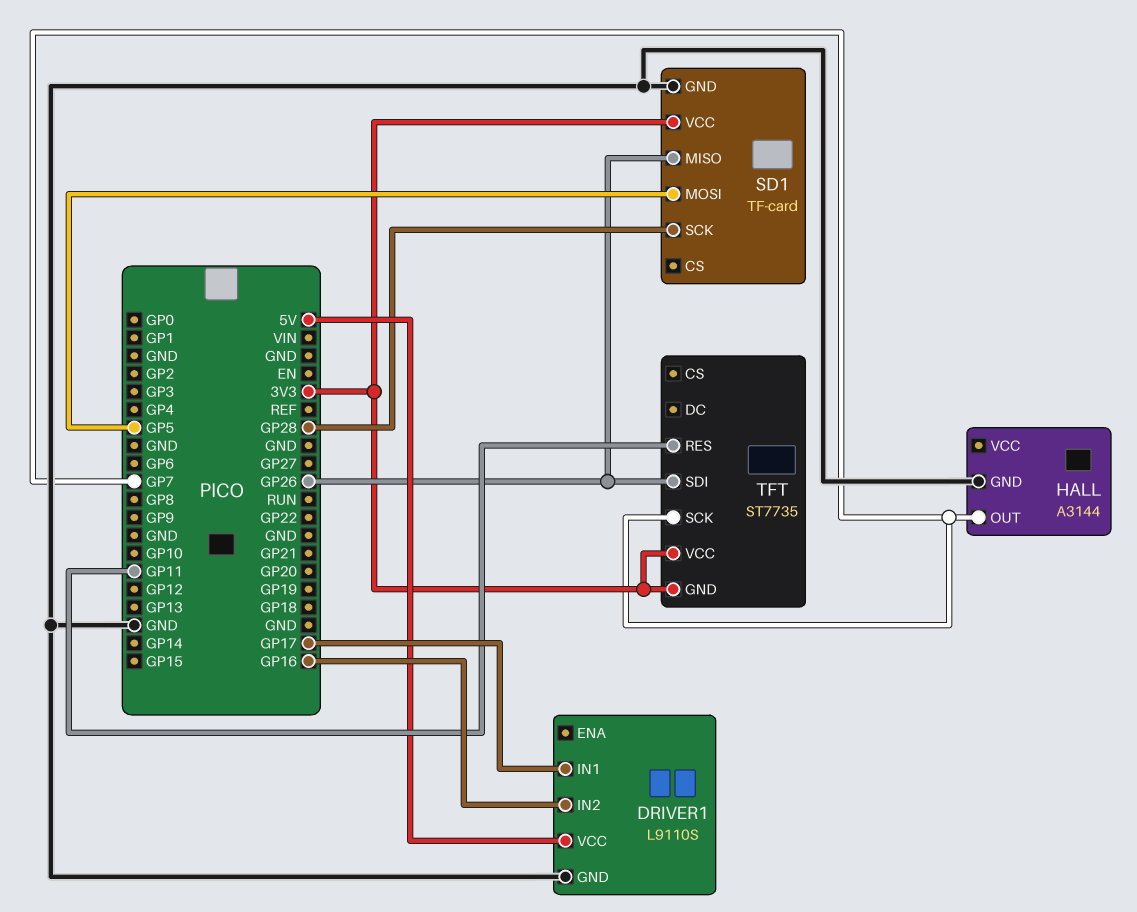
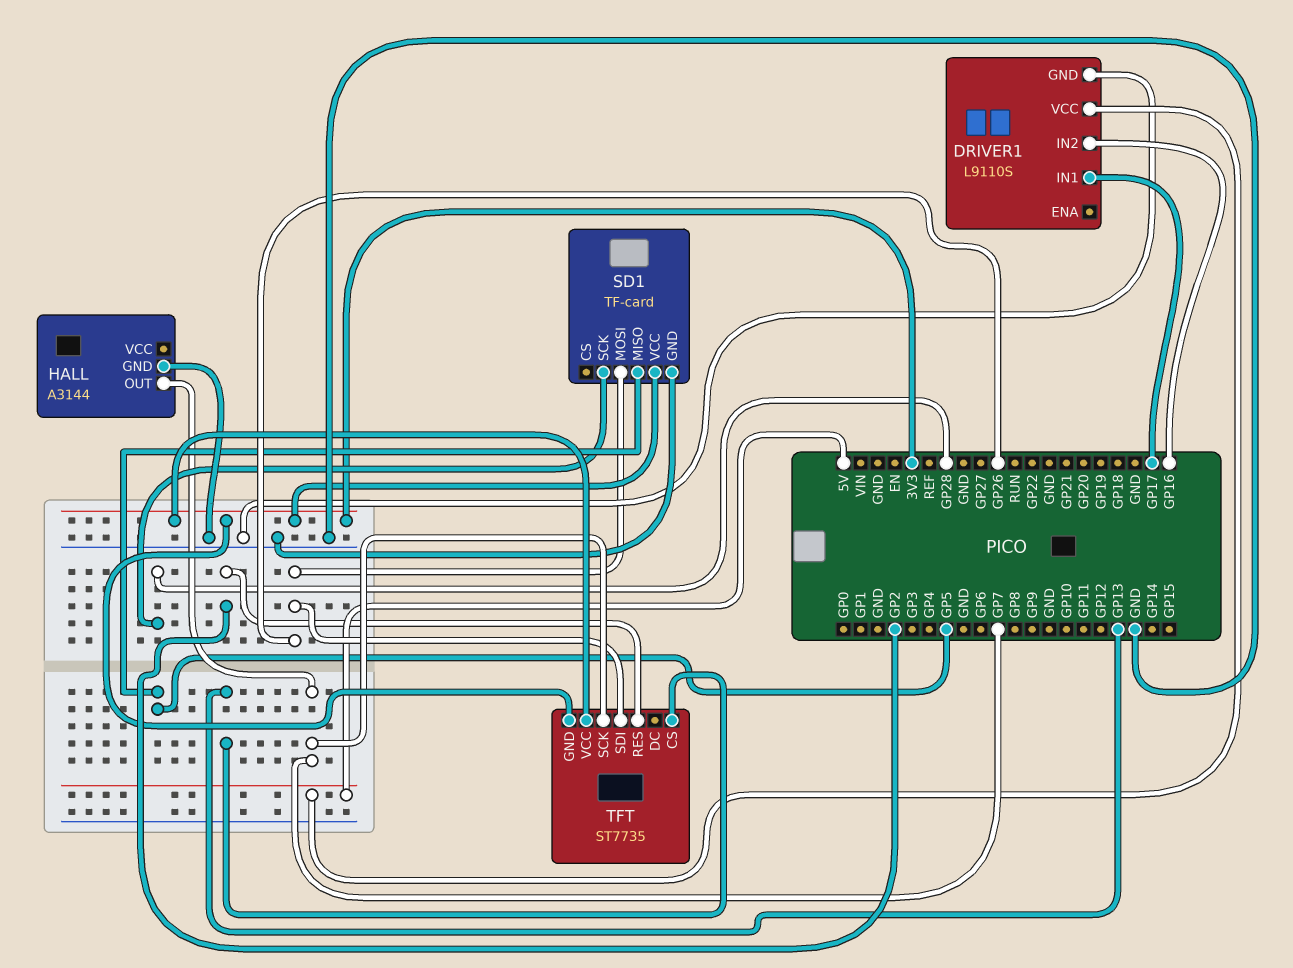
SD1 pin MISO: GP26 -> GP5
SD1 pin MOSI: GP5 -> GP26
TFT pin CS: none -> GP13
TFT pin RES: GP11 -> GP2

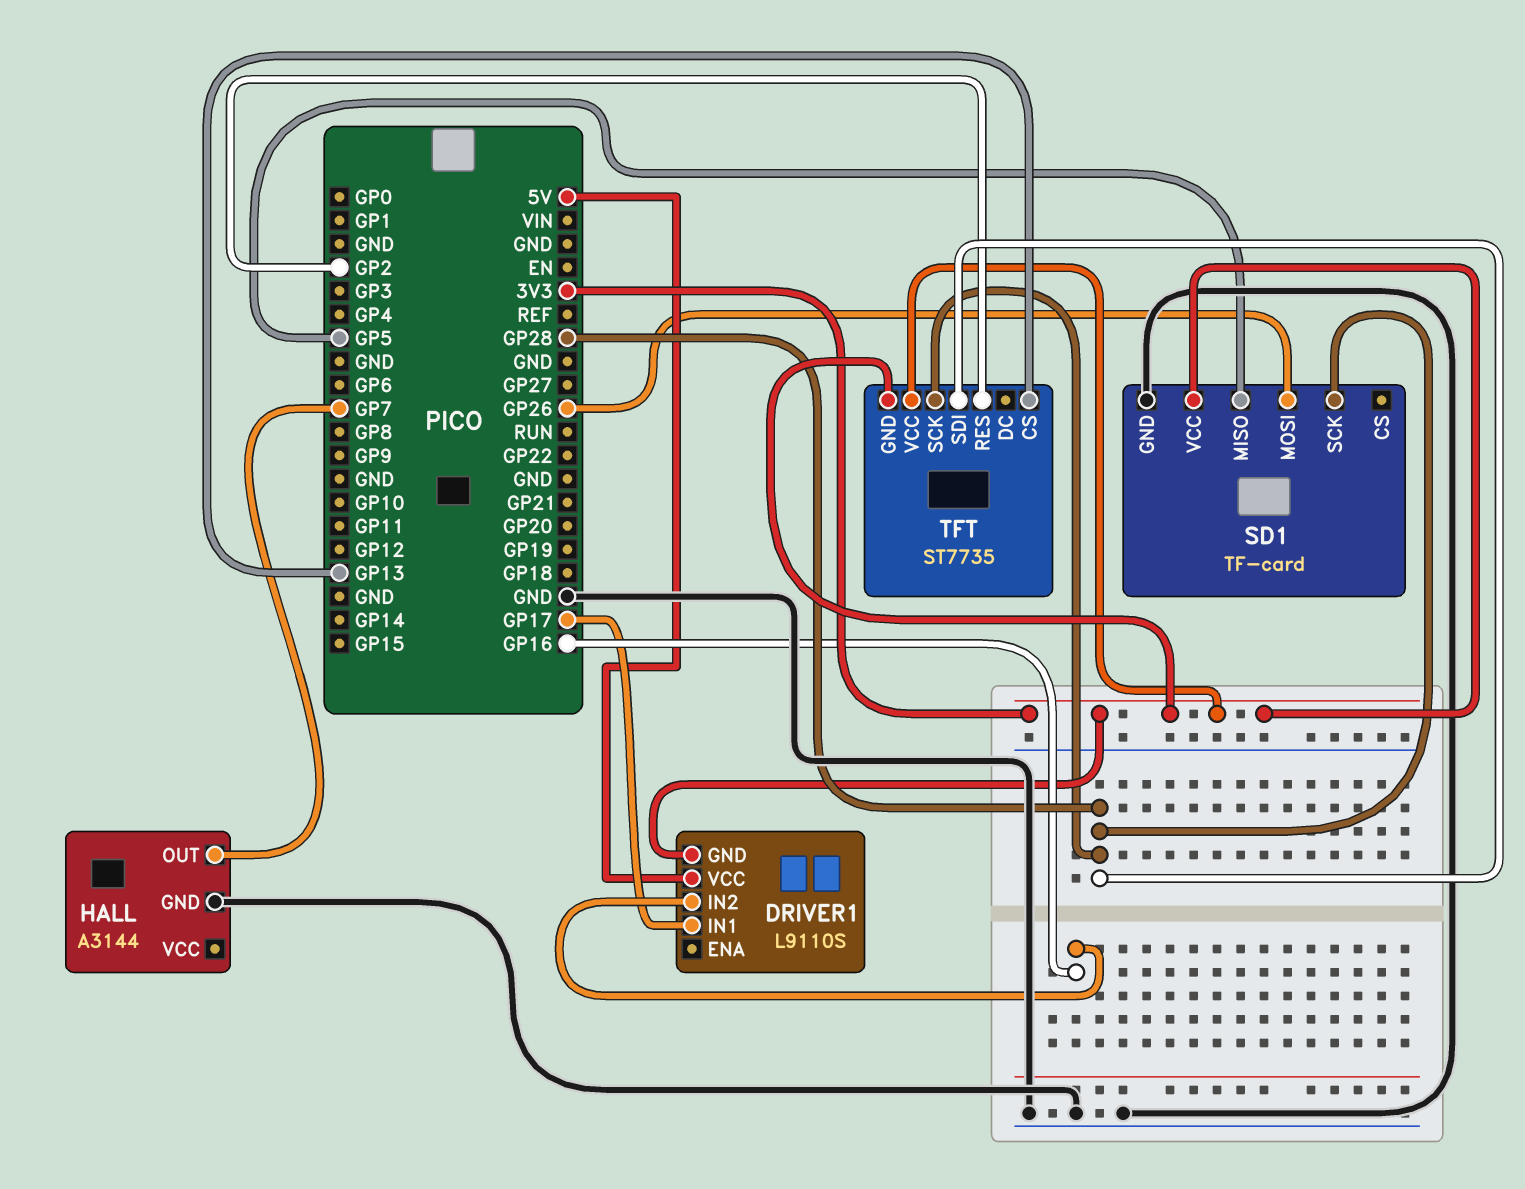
DRIVER1 pin GND: GND -> 3V3
TFT pin SCK: GP7 -> GP28
TFT pin SDI: GP26 -> GP28

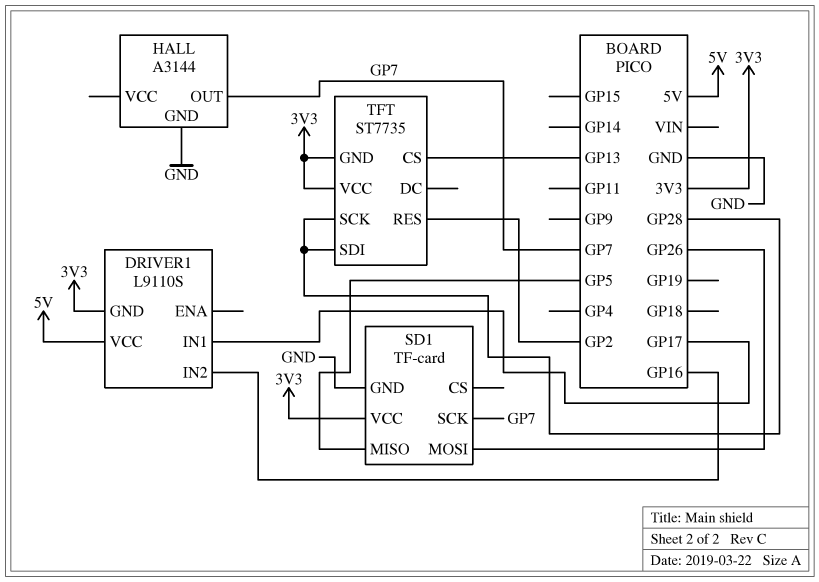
SD1 pin SCK: GP28 -> GP7

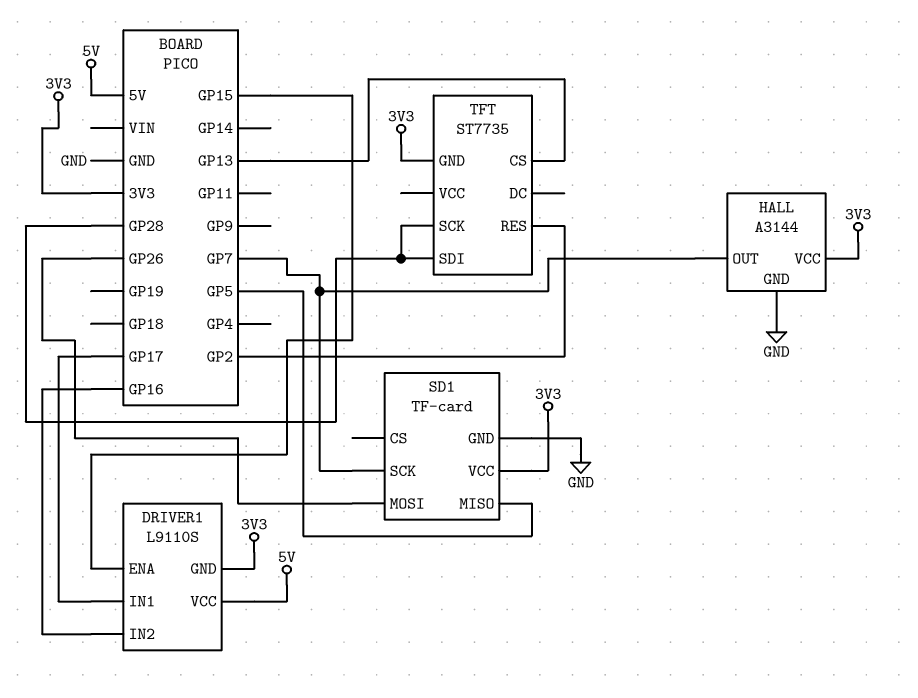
DRIVER1 pin ENA: none -> GP15
HALL pin VCC: none -> 3V3
TFT pin VCC: 3V3 -> none

